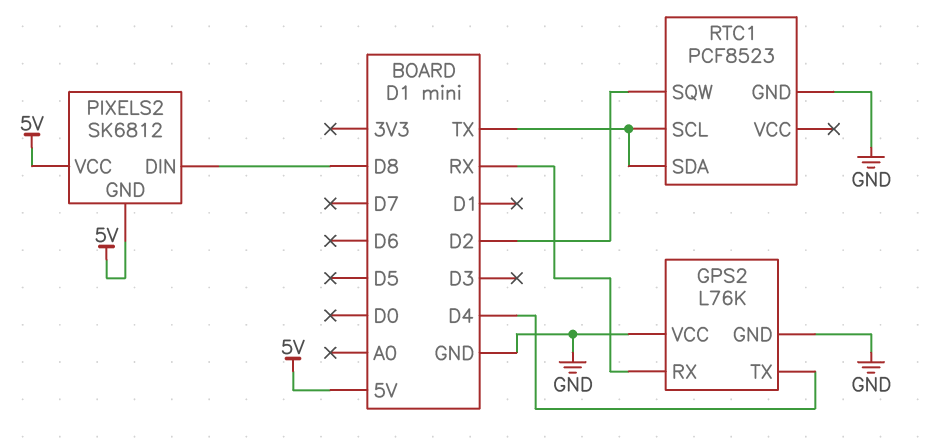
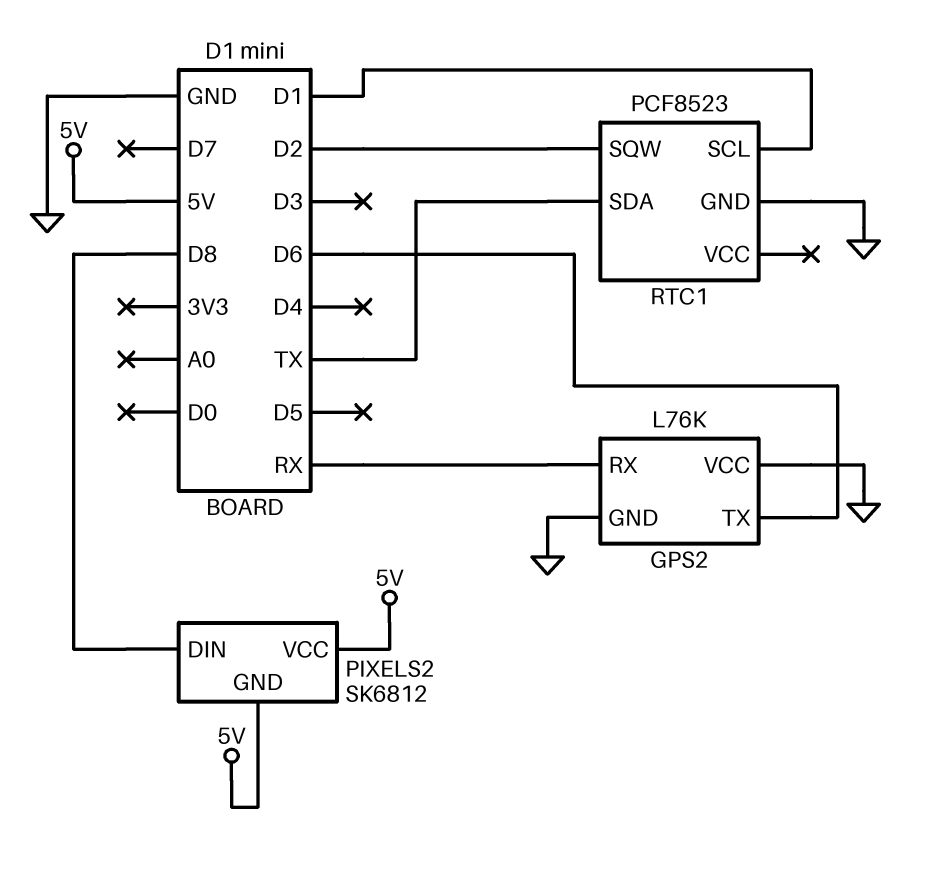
GPS2 pin TX: D4 -> D6
RTC1 pin SCL: TX -> D1

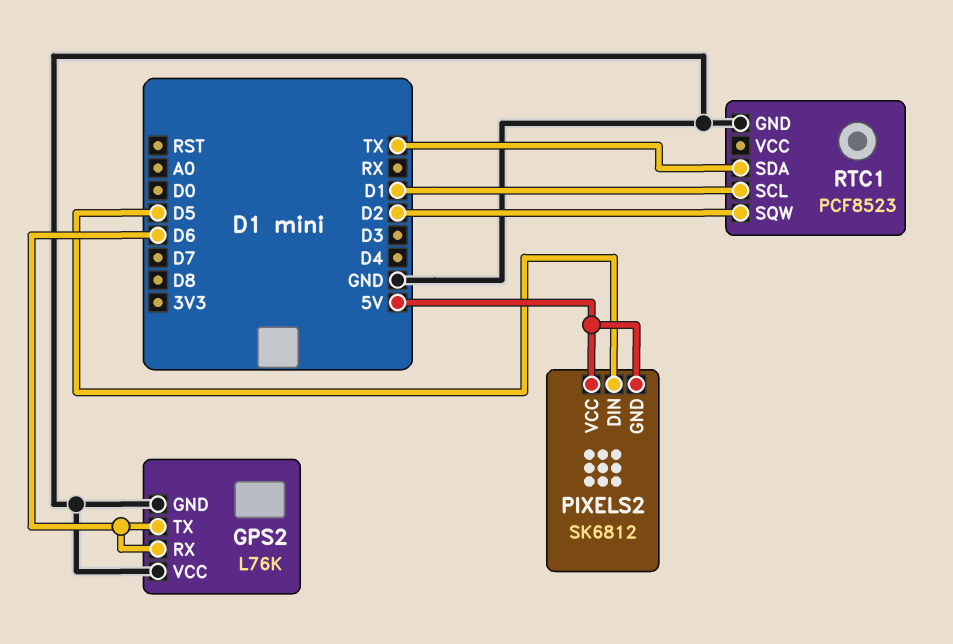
GPS2 pin RX: RX -> D6
PIXELS2 pin DIN: D8 -> D5

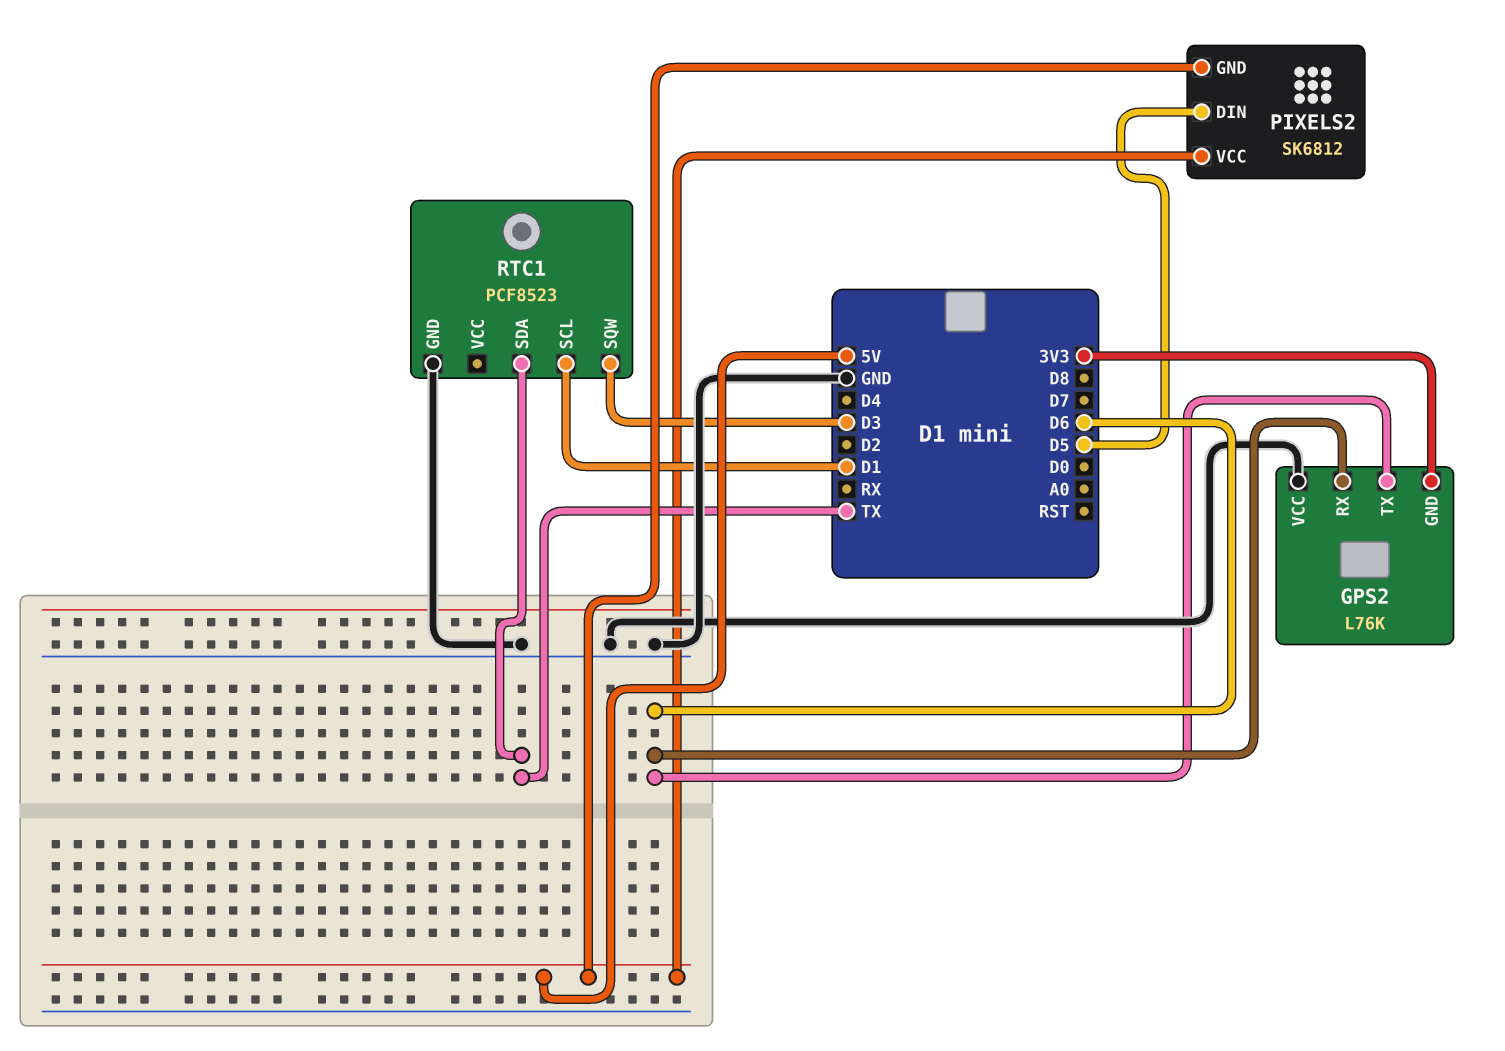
GPS2 pin GND: GND -> 3V3
RTC1 pin SQW: D2 -> D3

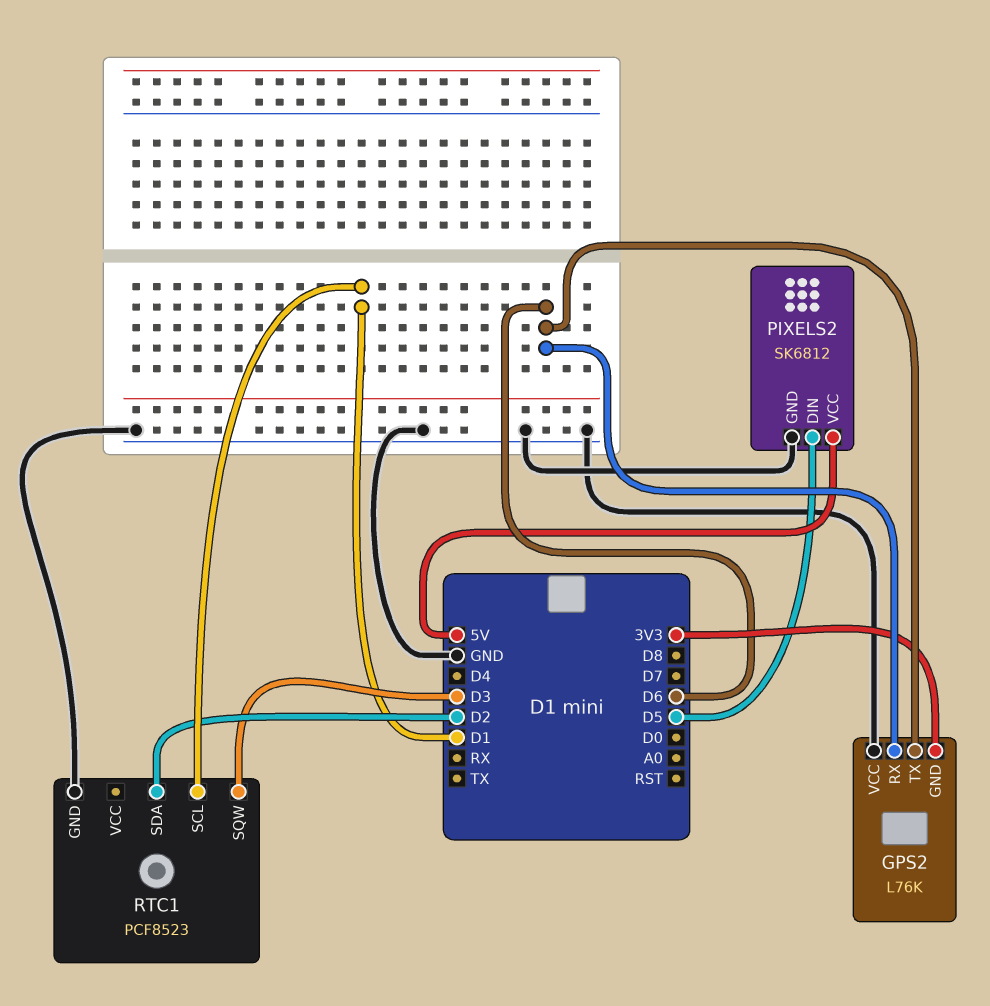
PIXELS2 pin GND: 5V -> GND
RTC1 pin SDA: TX -> D2

